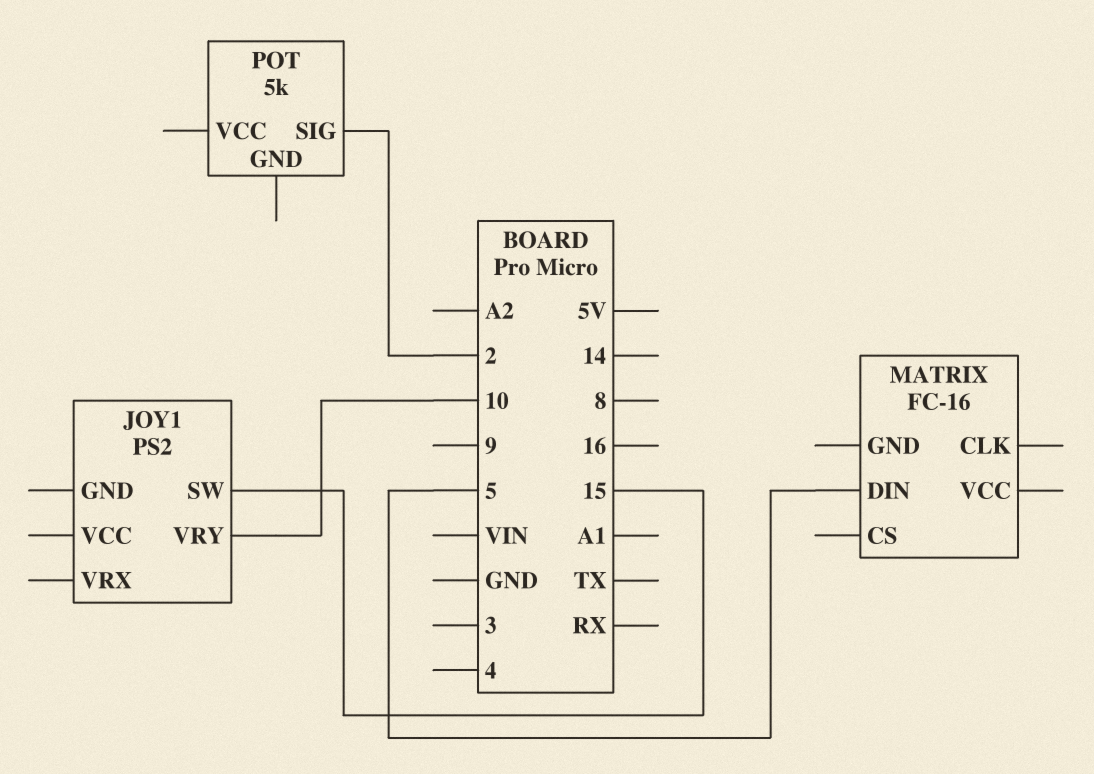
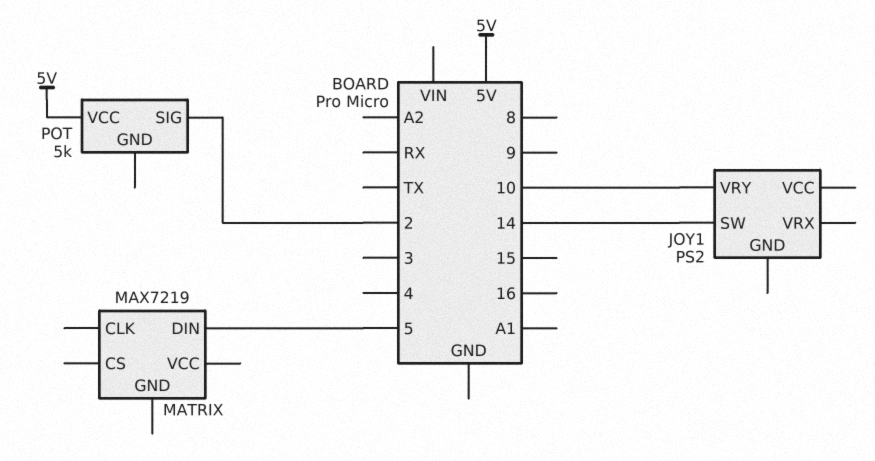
JOY1 pin SW: 15 -> 14
MATRIX: FC-16 -> MAX7219
POT pin VCC: none -> 5V

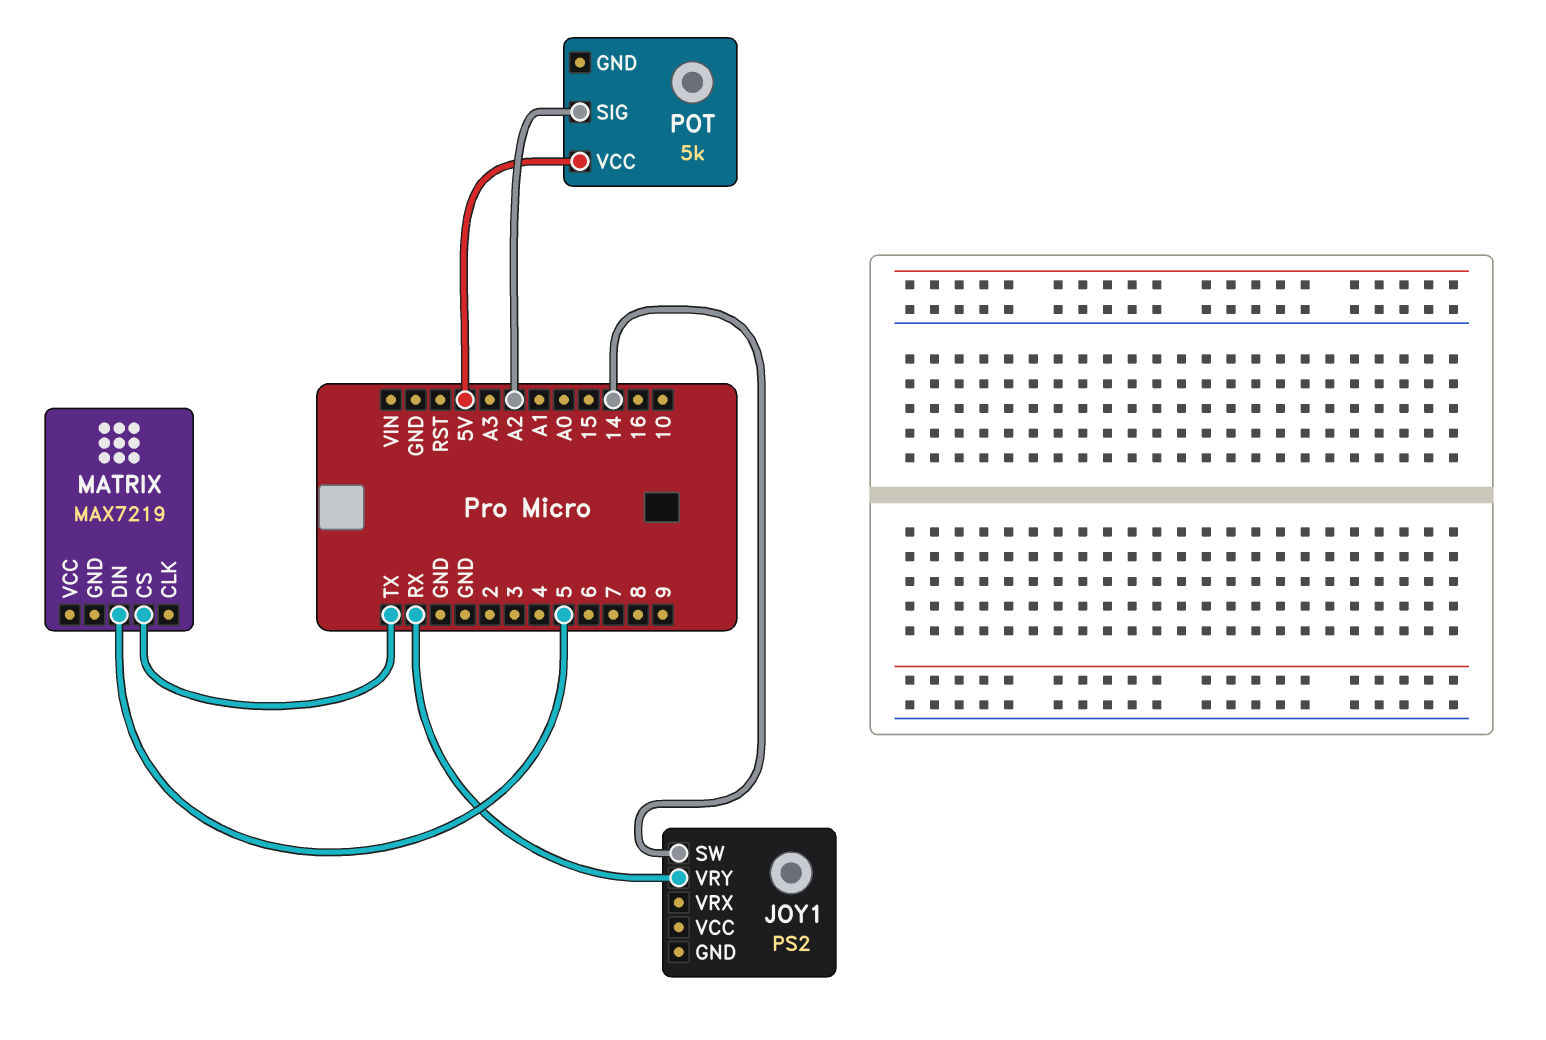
JOY1 pin VRY: 10 -> RX
MATRIX pin CS: none -> TX
POT pin SIG: 2 -> A2

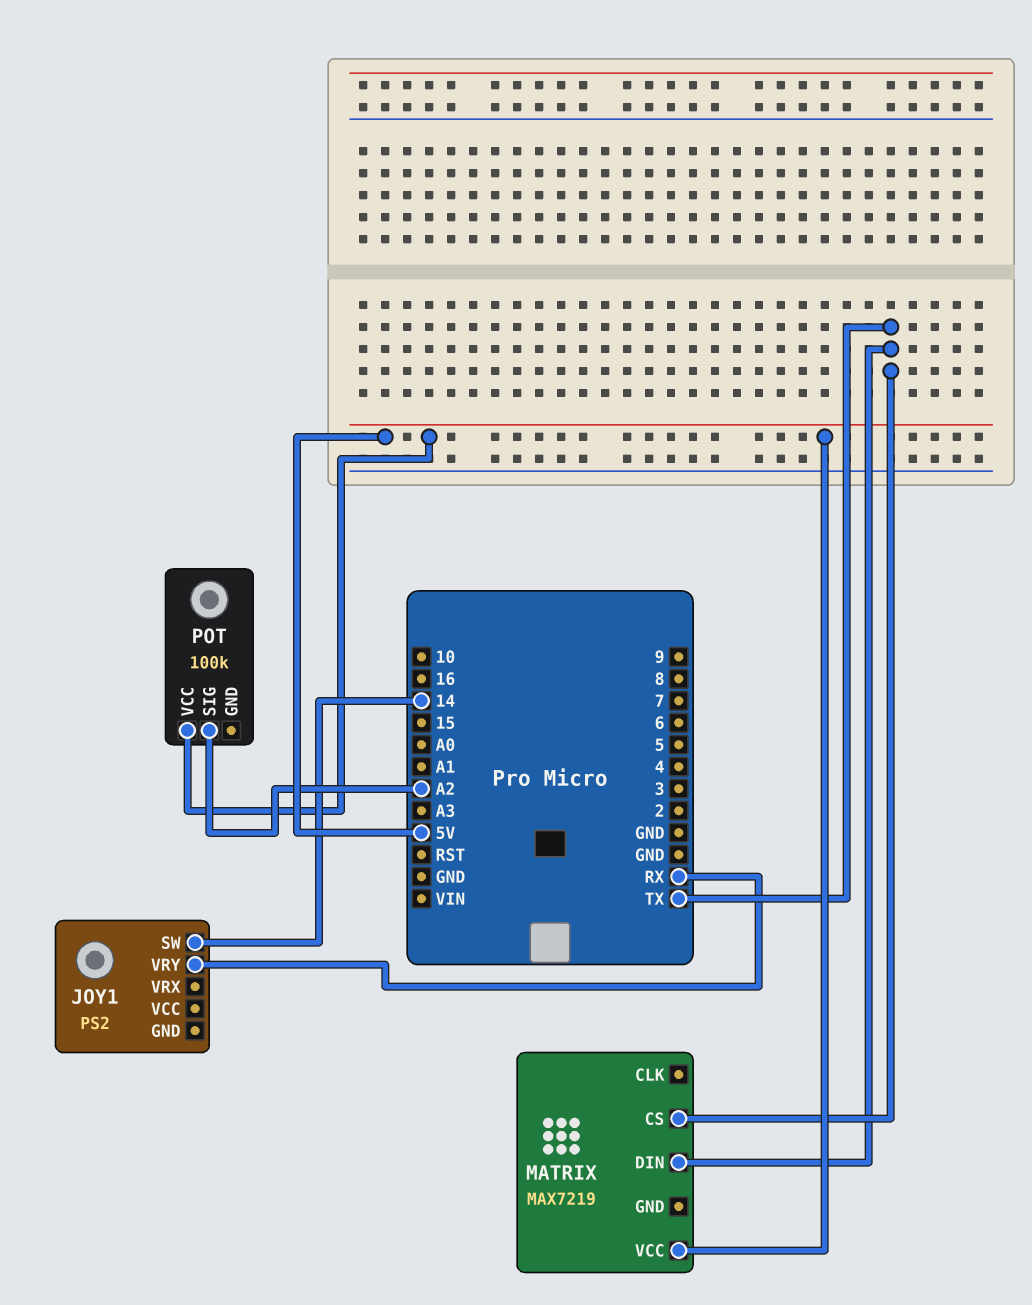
MATRIX pin DIN: 5 -> TX
MATRIX pin VCC: none -> 5V
POT: 5k -> 100k

